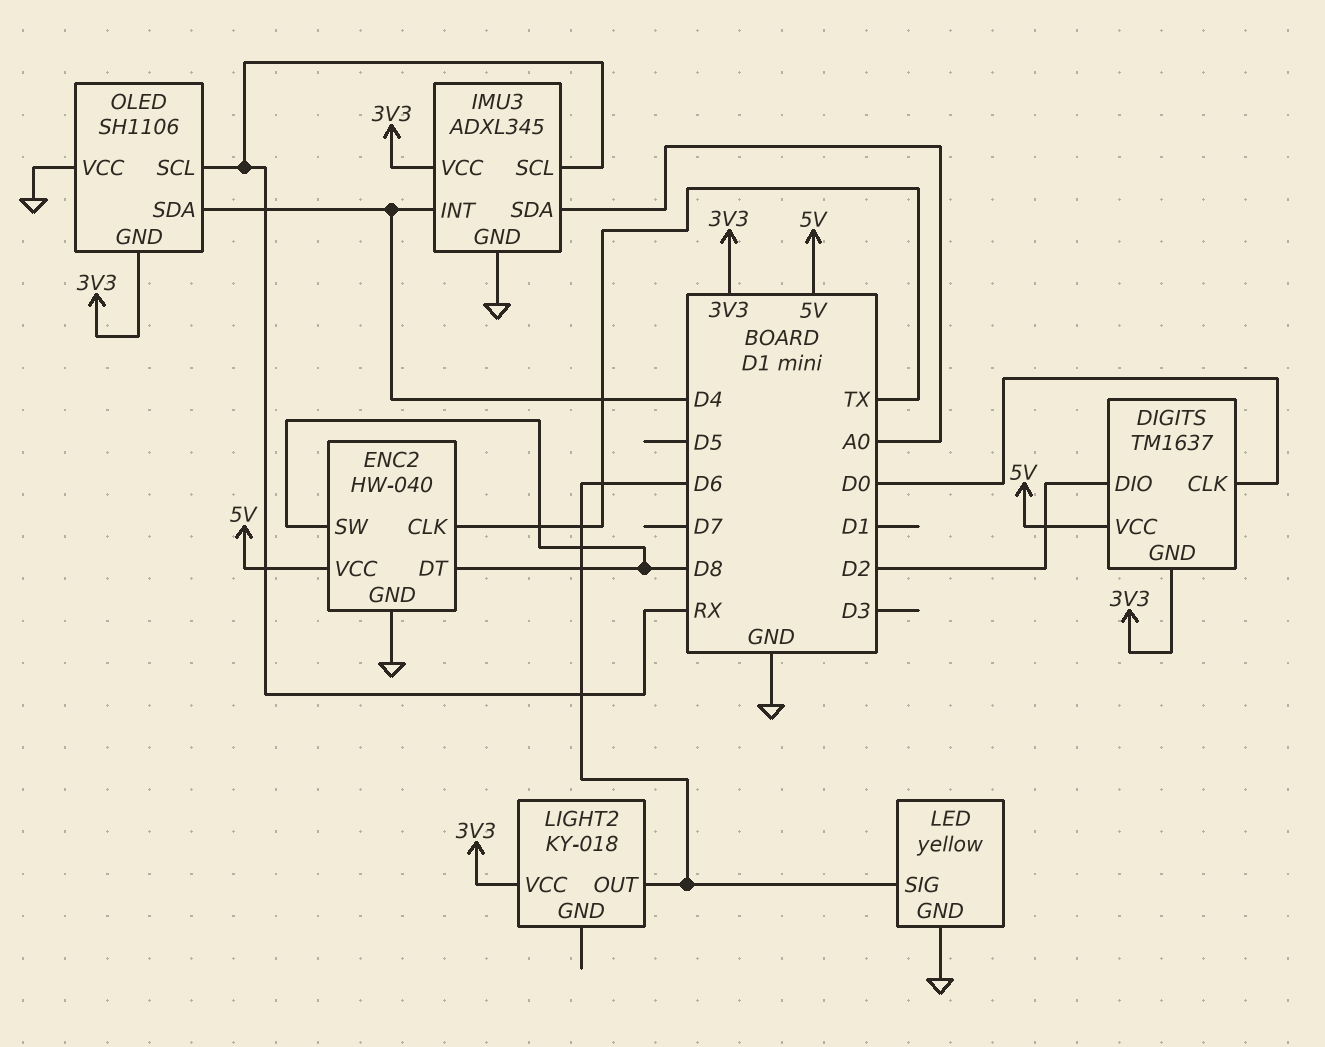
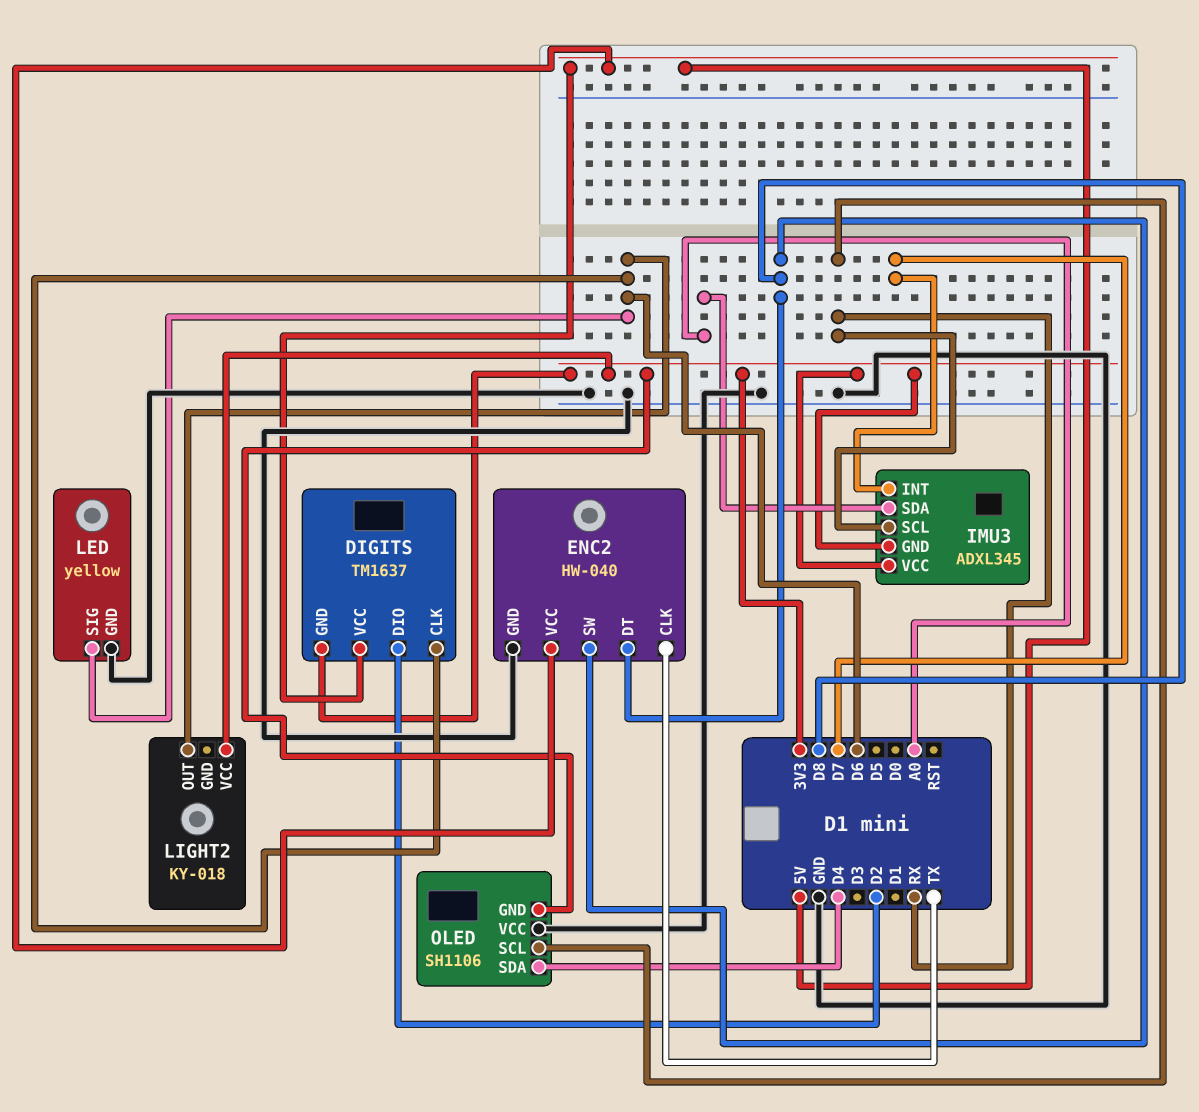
DIGITS pin CLK: D0 -> D6
IMU3 pin GND: GND -> 3V3
IMU3 pin INT: D4 -> D7

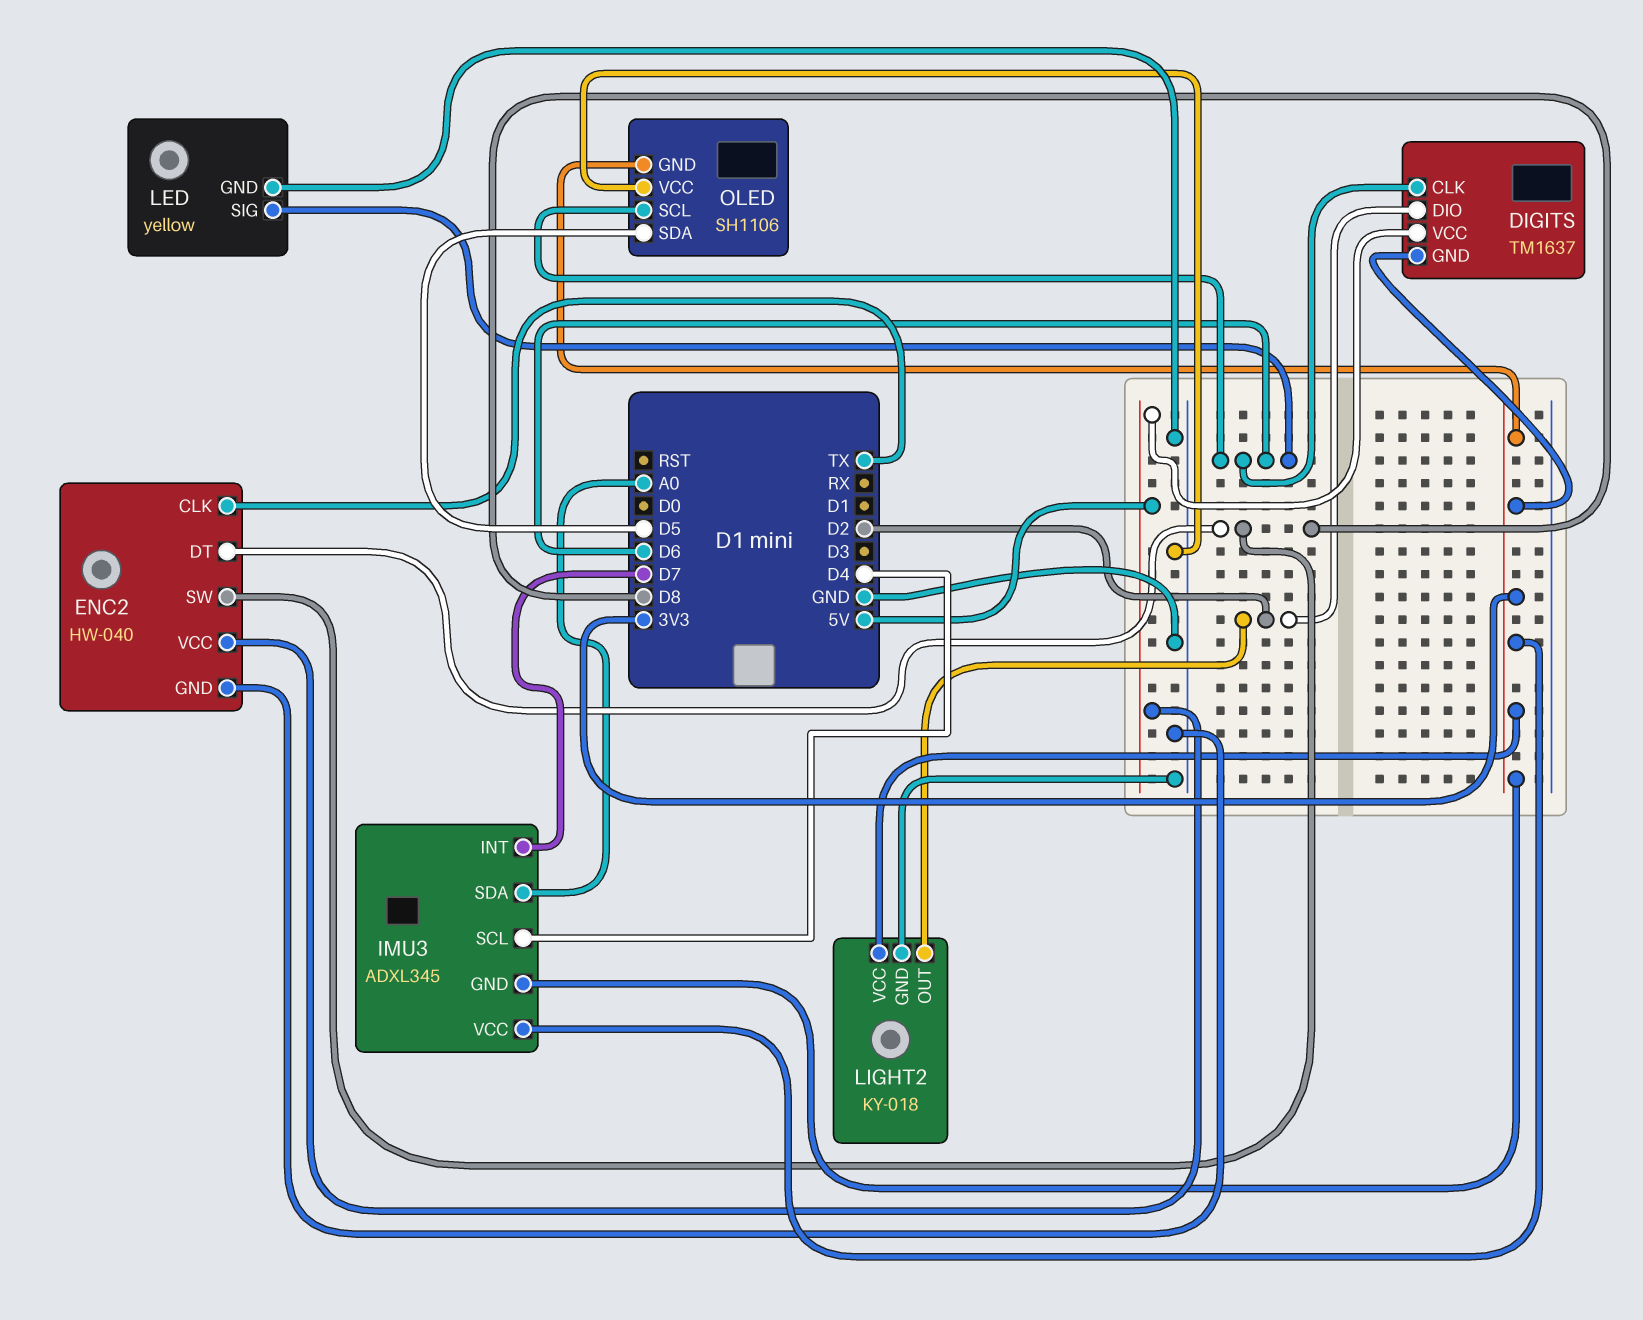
IMU3 pin SCL: RX -> D4
LIGHT2 pin GND: none -> GND
LIGHT2 pin OUT: D6 -> D2
OLED pin SCL: RX -> D6
OLED pin SDA: D4 -> D5

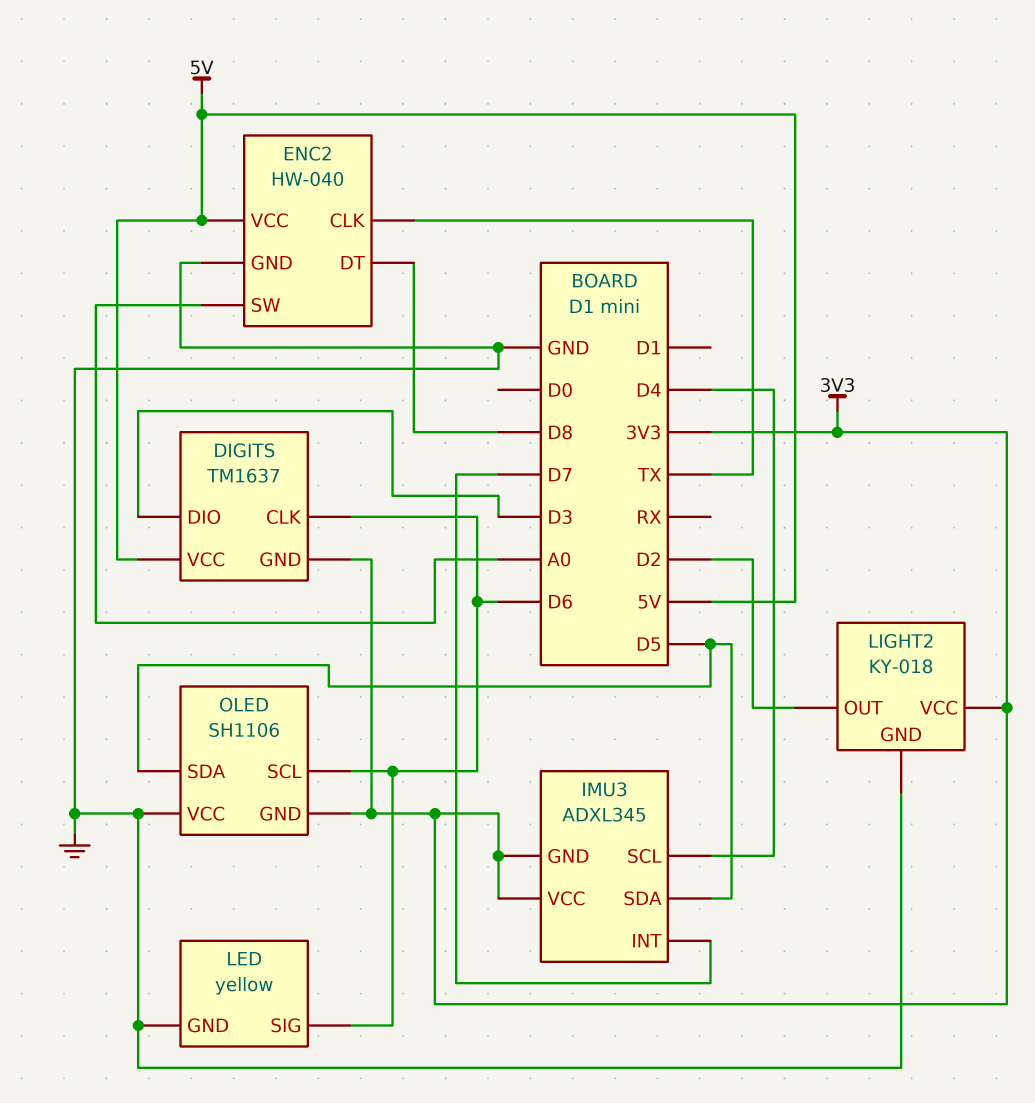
DIGITS pin DIO: D2 -> D3
ENC2 pin SW: D8 -> A0
IMU3 pin SDA: A0 -> D5

